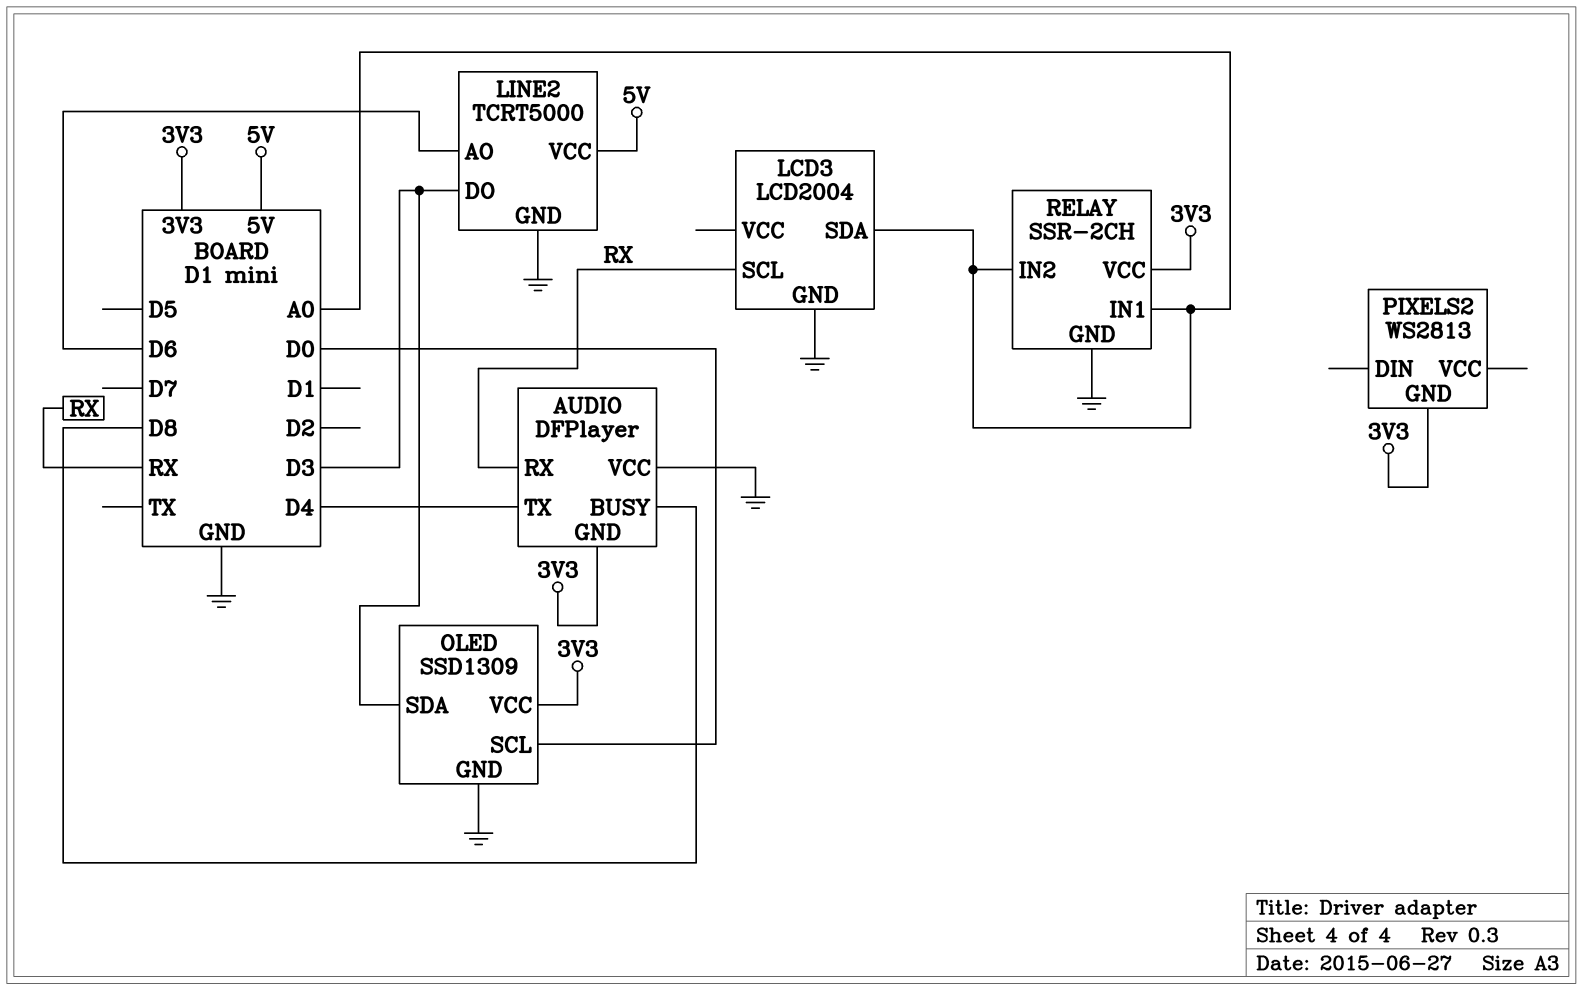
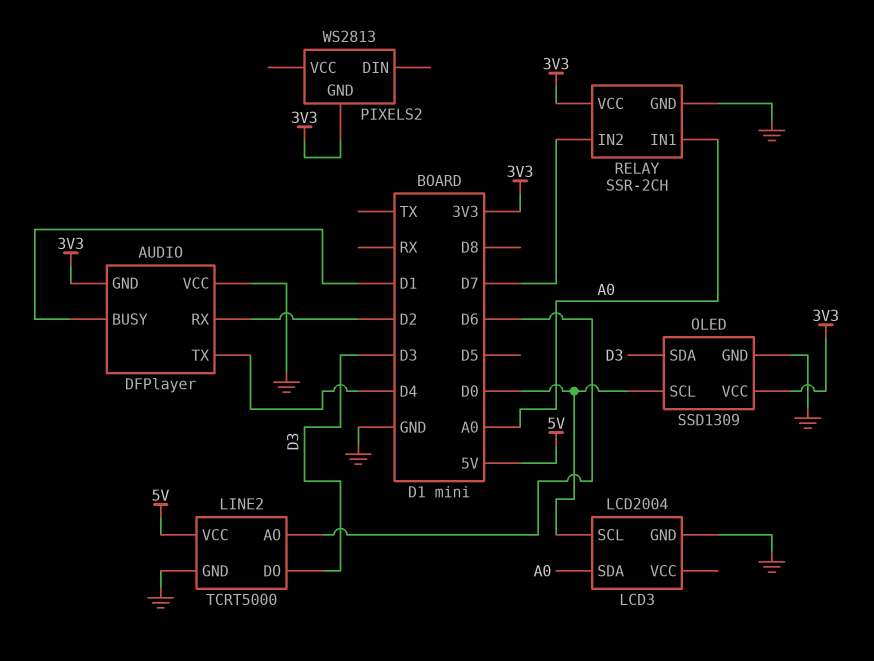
AUDIO pin BUSY: D8 -> D1
AUDIO pin RX: RX -> D2
LCD3 pin SCL: RX -> D0
RELAY pin IN2: A0 -> D7

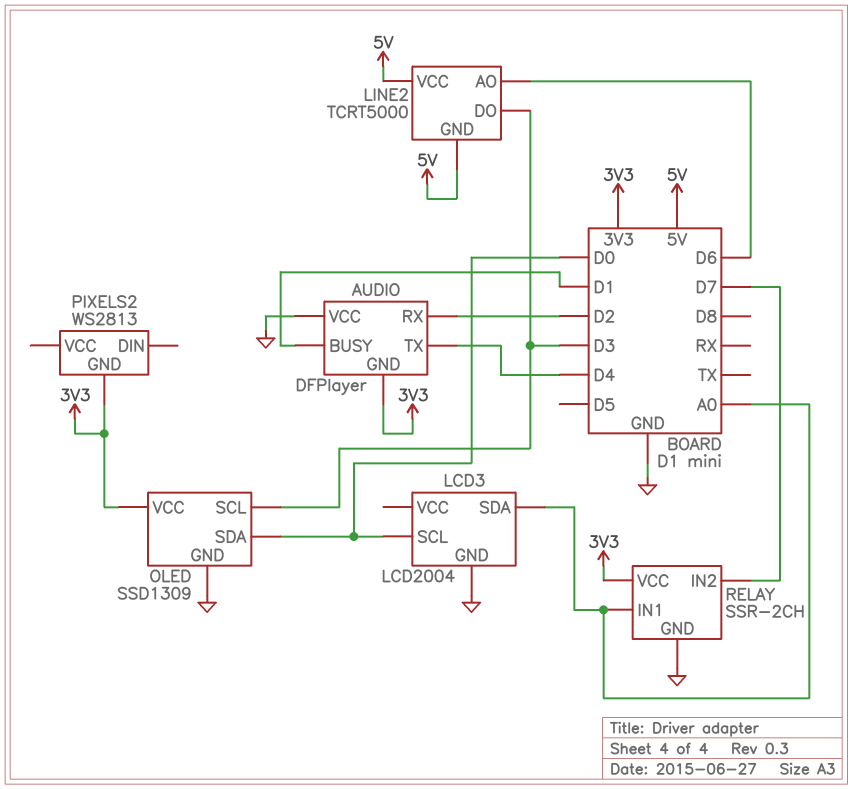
LINE2 pin GND: GND -> 5V
OLED pin SCL: D0 -> D3
OLED pin SDA: D3 -> D0

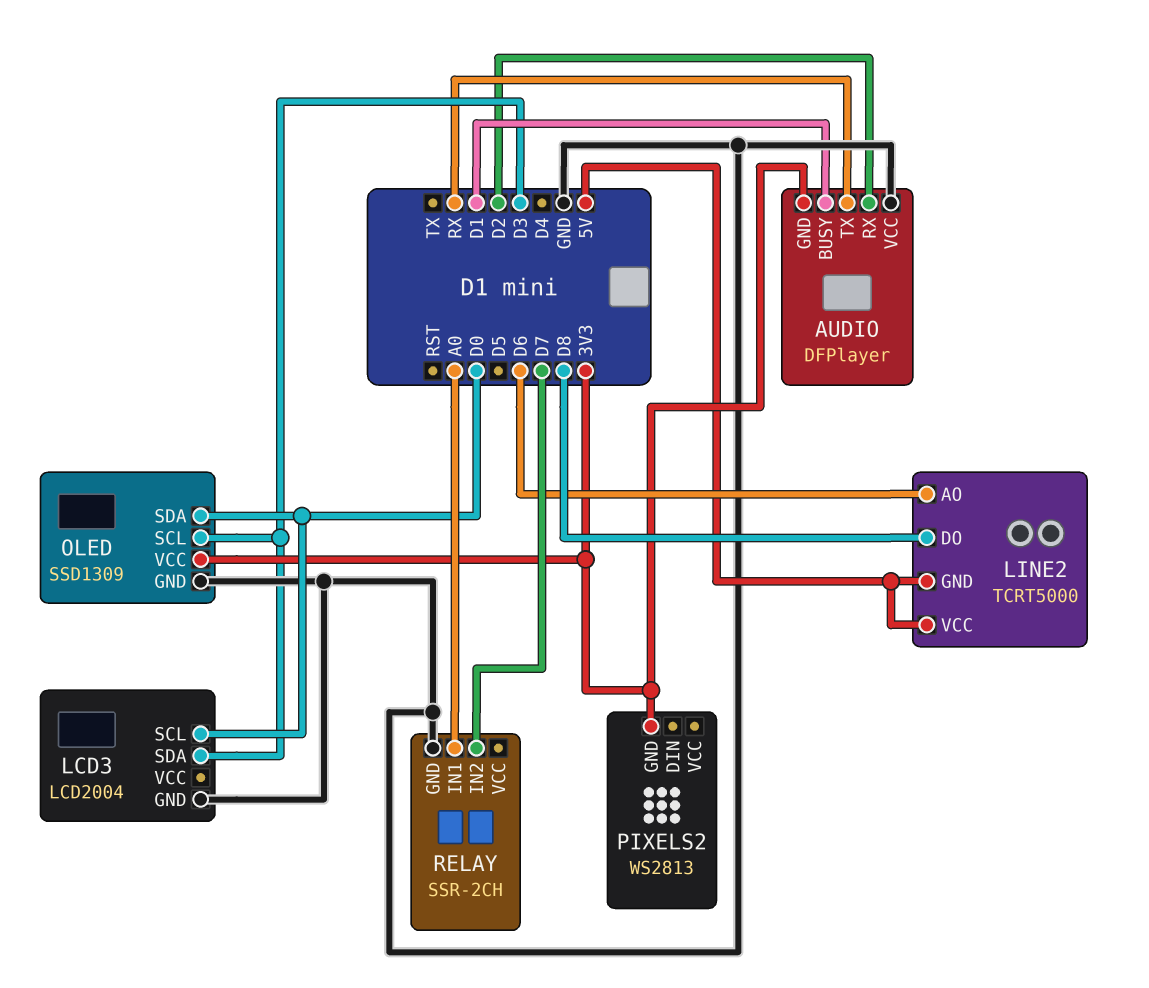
AUDIO pin TX: D4 -> RX
LCD3 pin SDA: A0 -> D3
LINE2 pin DO: D3 -> D8
RELAY pin VCC: 3V3 -> none

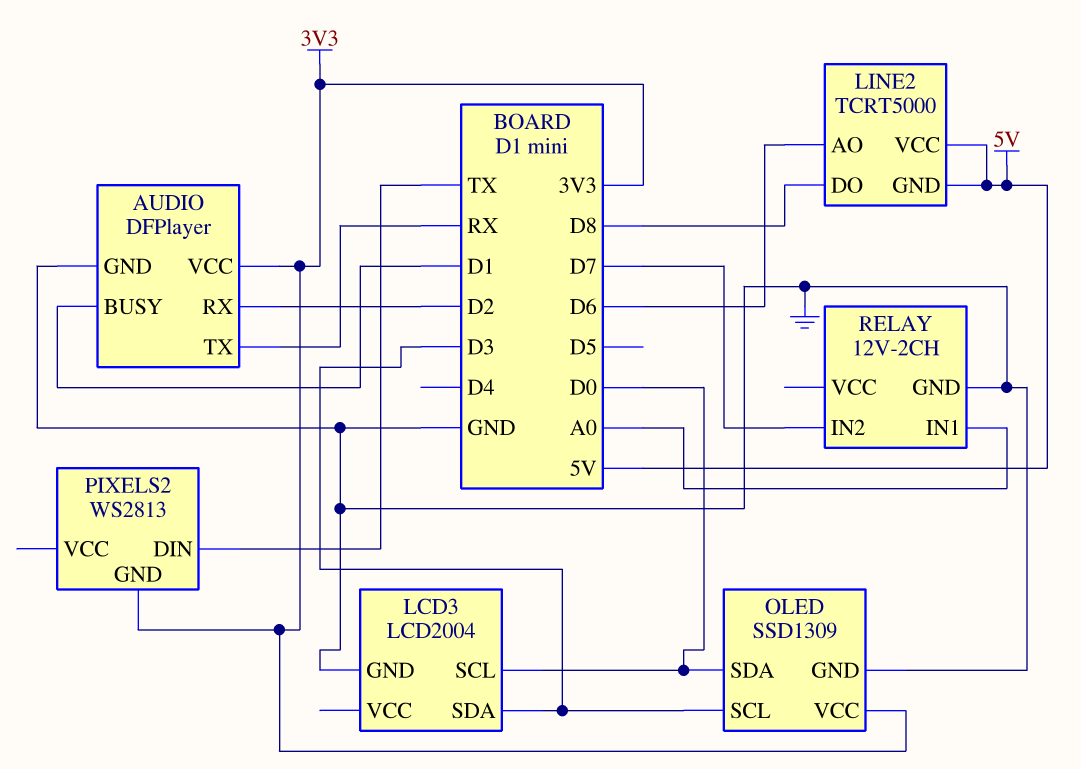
AUDIO pin GND: 3V3 -> GND
AUDIO pin VCC: GND -> 3V3
PIXELS2 pin DIN: none -> TX
RELAY: SSR-2CH -> 12V-2CH

